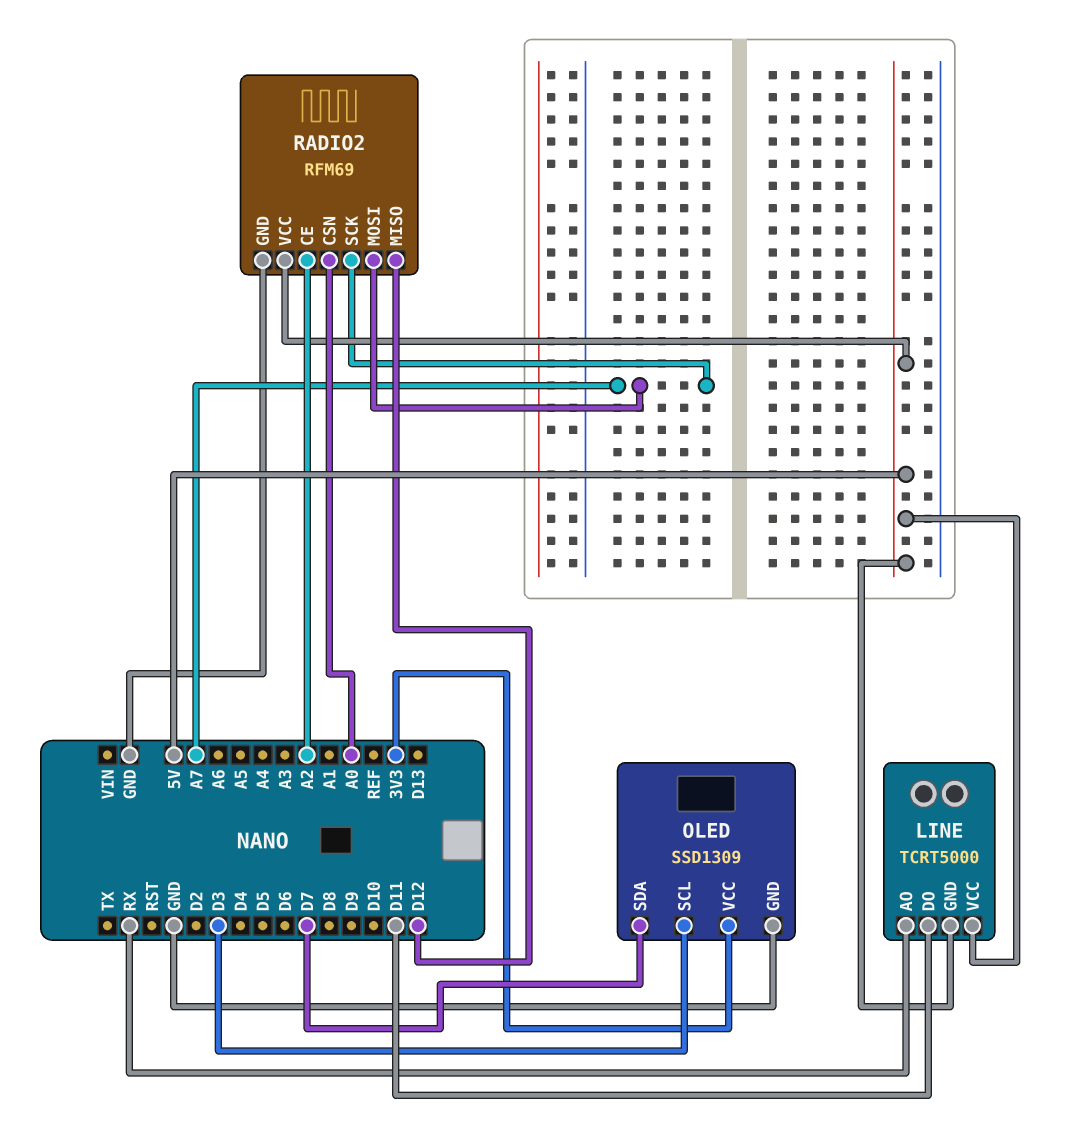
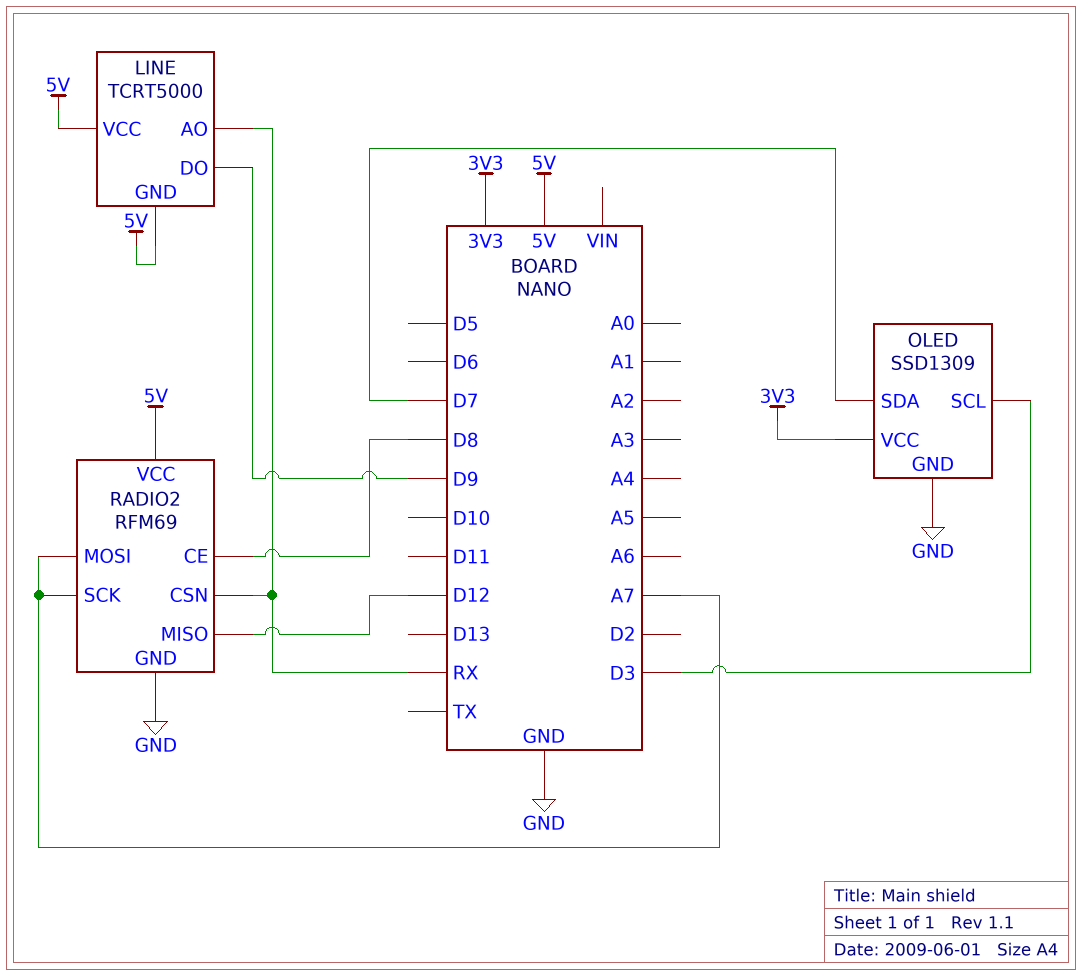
LINE pin DO: D11 -> D9
RADIO2 pin CE: A2 -> D8
RADIO2 pin CSN: A0 -> RX

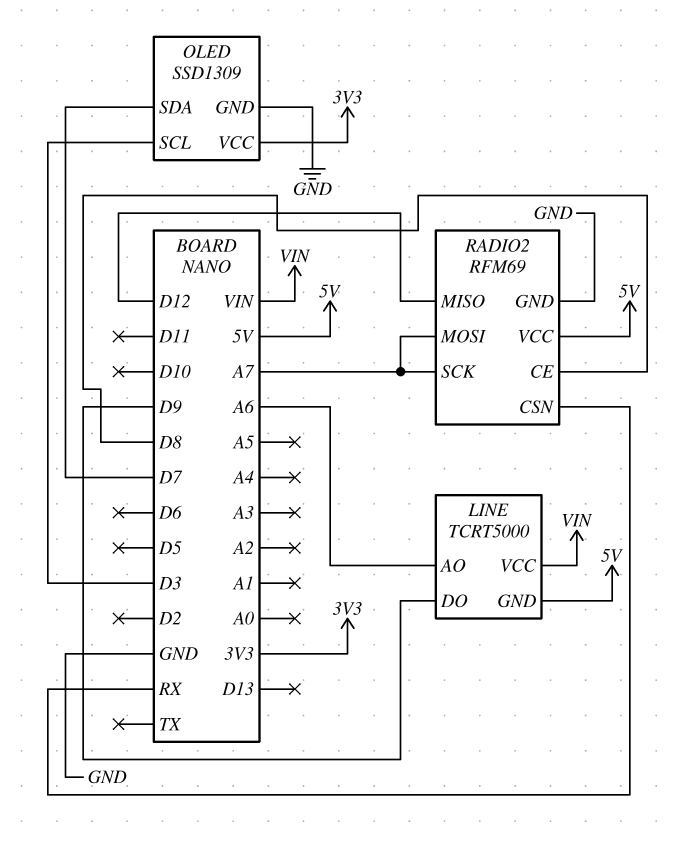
LINE pin AO: RX -> A6
LINE pin VCC: 5V -> VIN

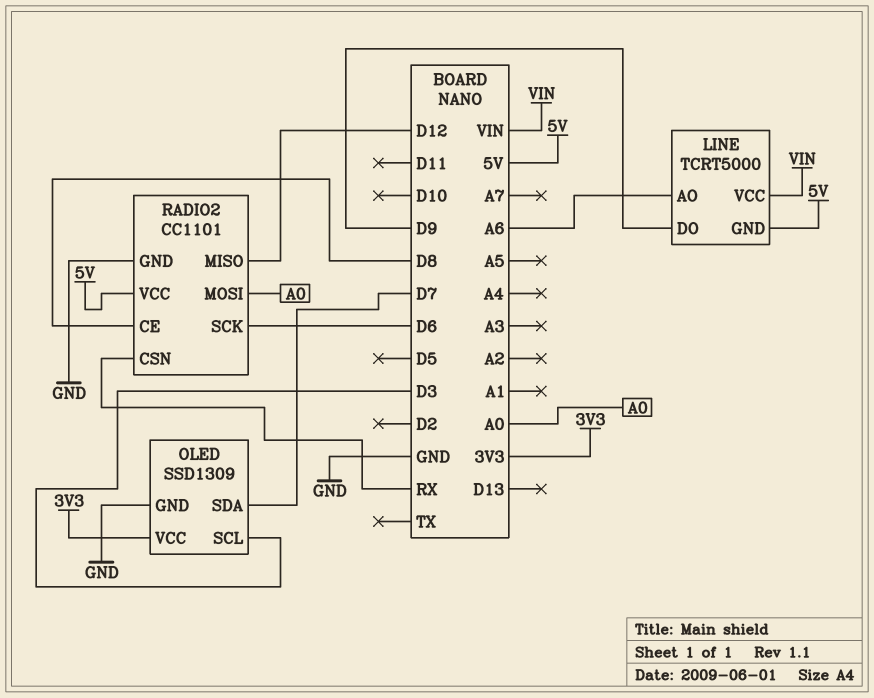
RADIO2: RFM69 -> CC1101
RADIO2 pin MOSI: A7 -> A0
RADIO2 pin SCK: A7 -> D6

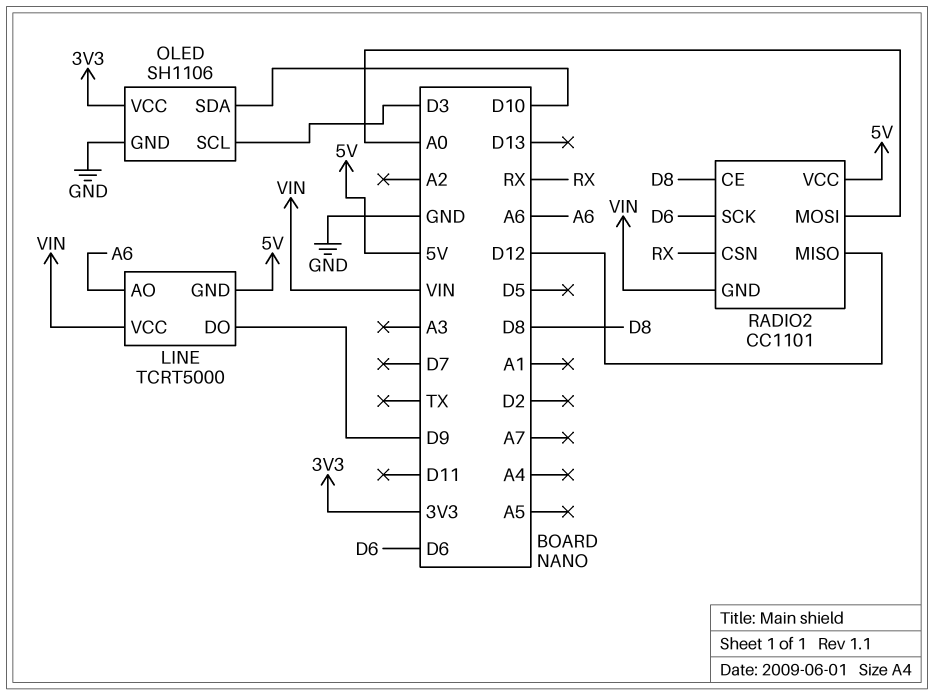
OLED: SSD1309 -> SH1106
OLED pin SDA: D7 -> D10
RADIO2 pin GND: GND -> VIN

